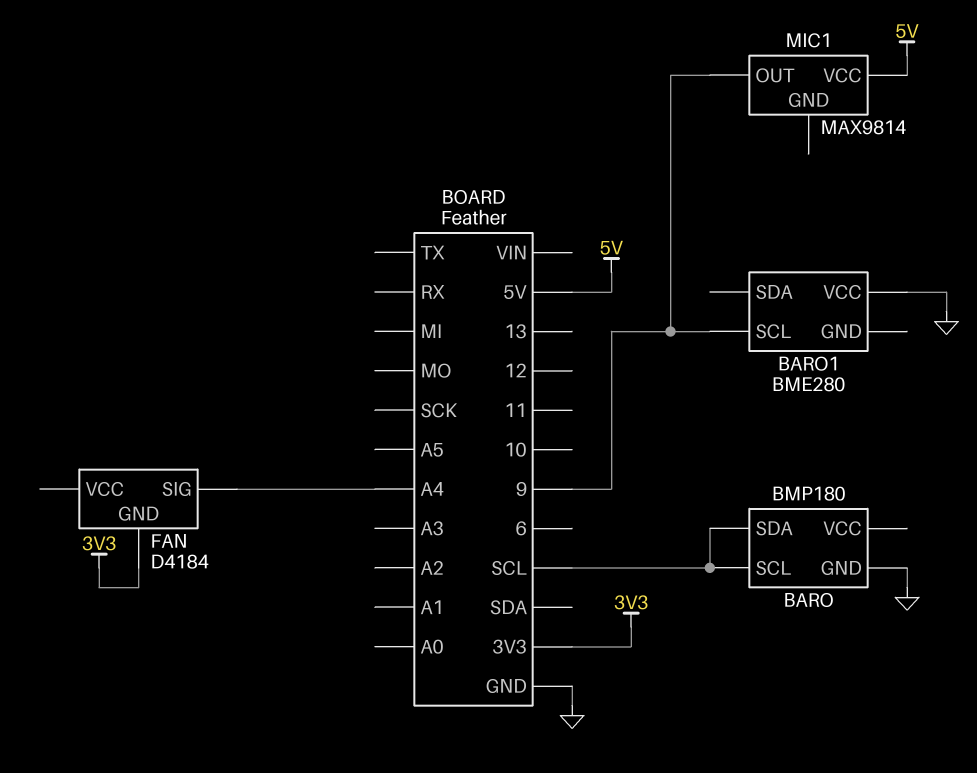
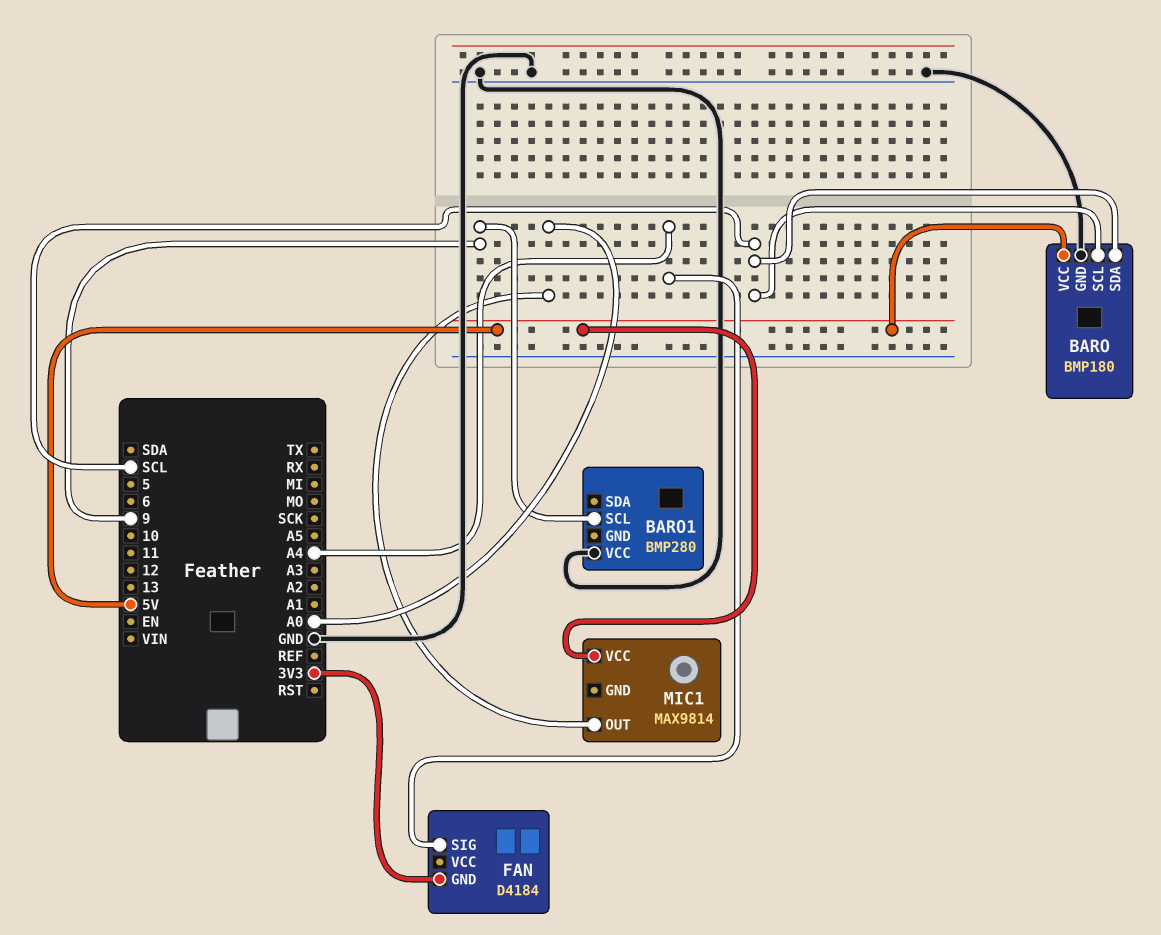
BARO pin VCC: none -> 5V
BARO1: BME280 -> BMP280
MIC1 pin OUT: 9 -> A0

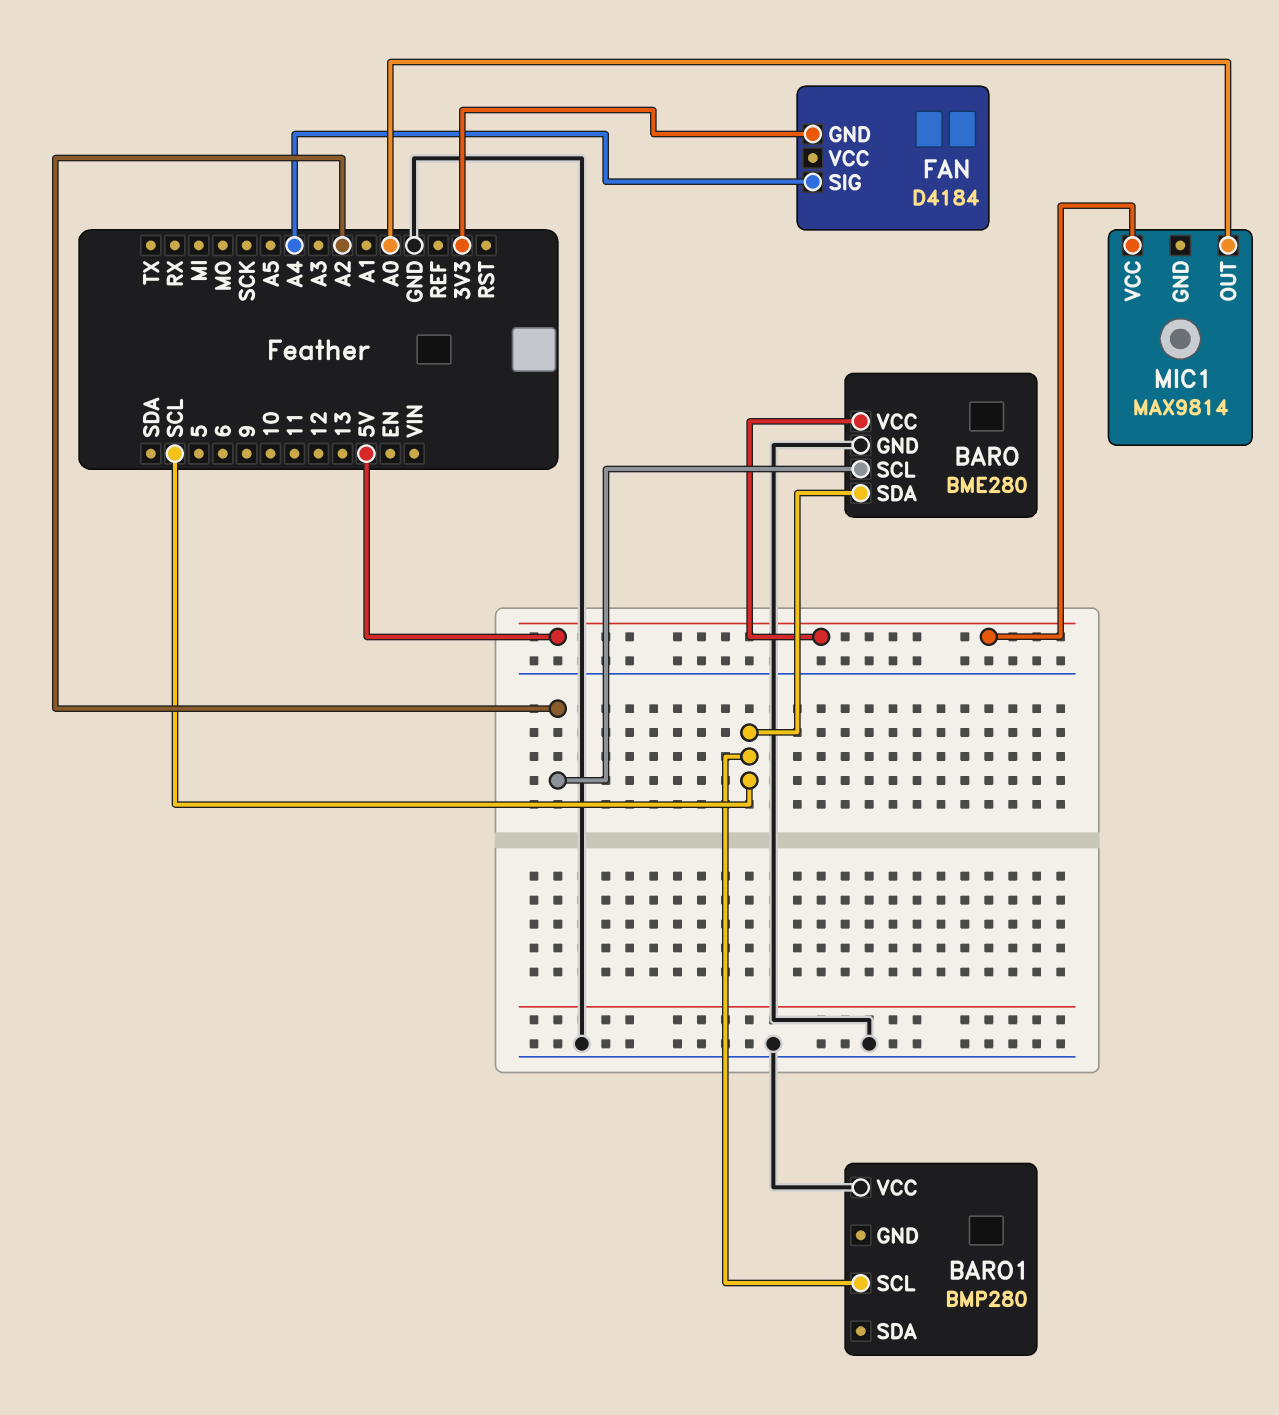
BARO: BMP180 -> BME280
BARO pin SCL: SCL -> A2
BARO1 pin SCL: 9 -> SCL

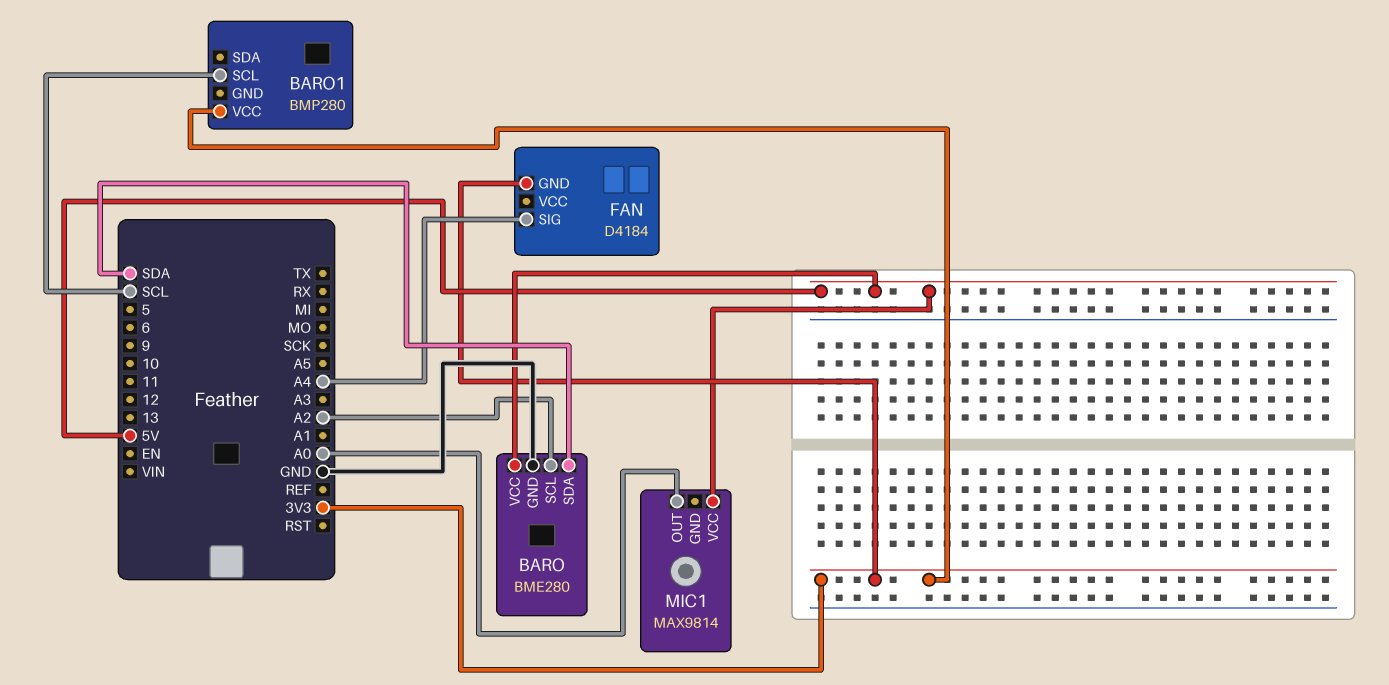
BARO pin SDA: SCL -> SDA
BARO1 pin VCC: GND -> 3V3

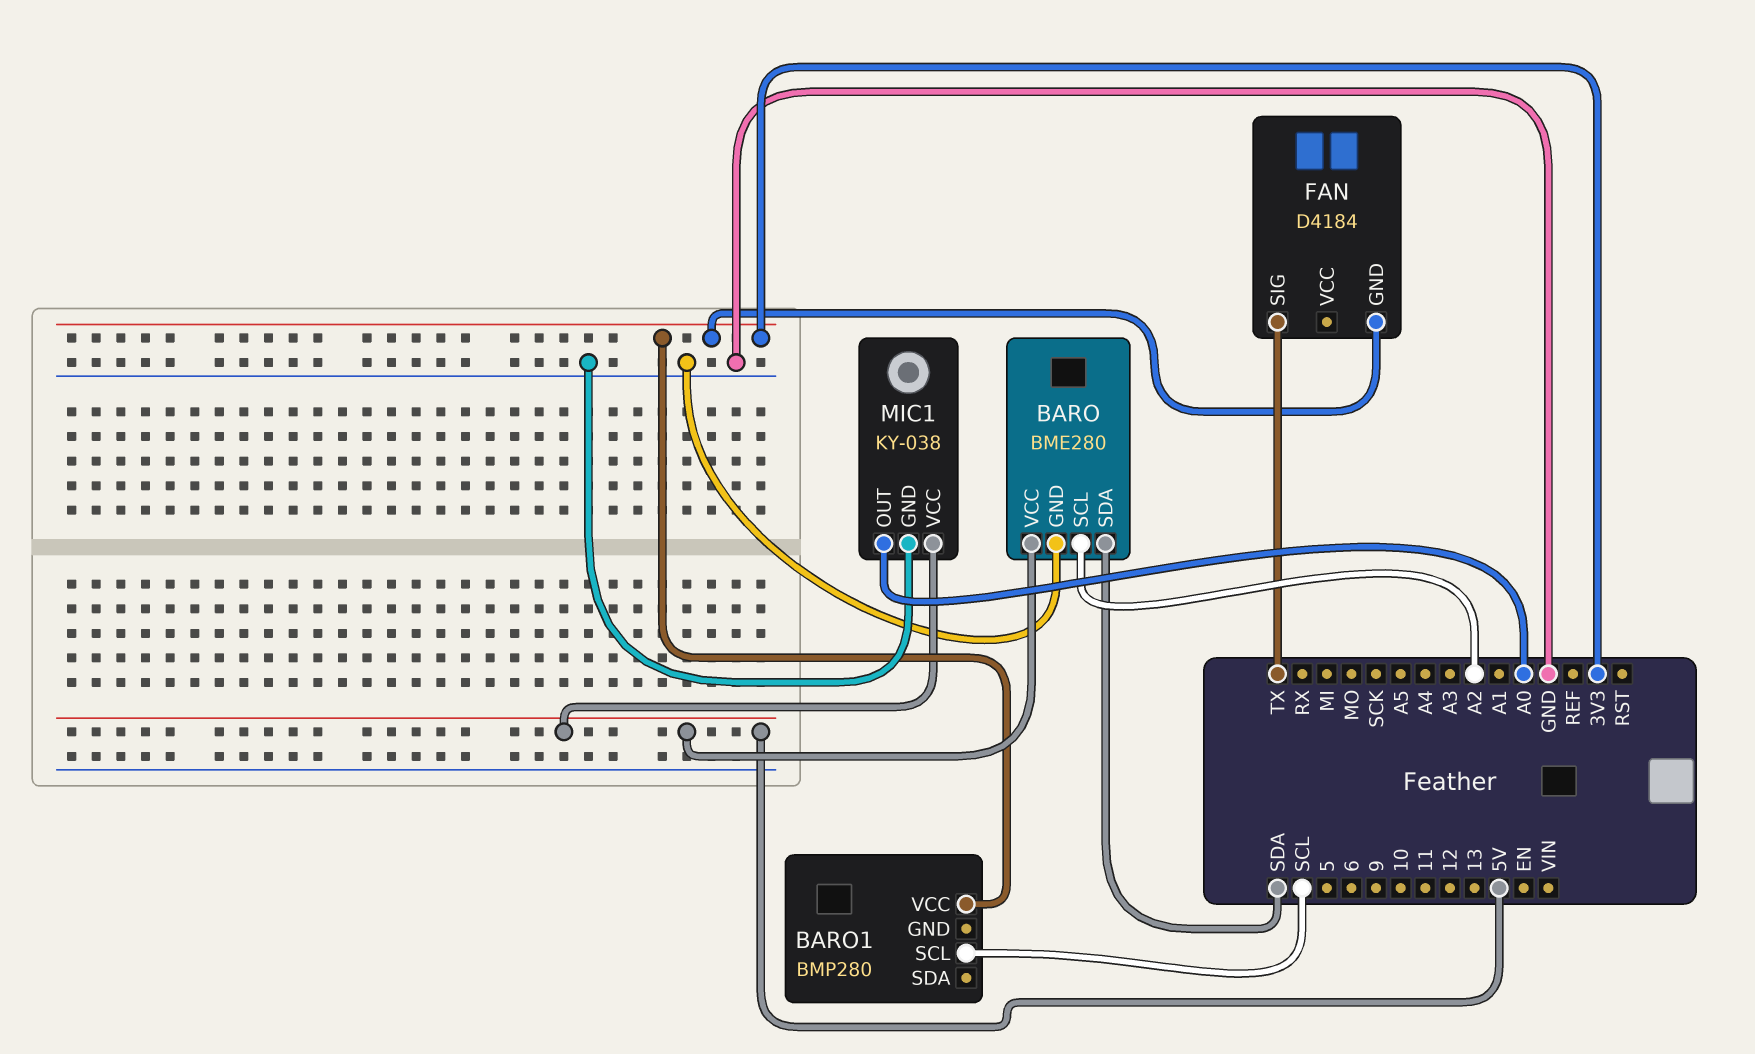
FAN pin SIG: A4 -> TX
MIC1: MAX9814 -> KY-038
MIC1 pin GND: none -> GND

